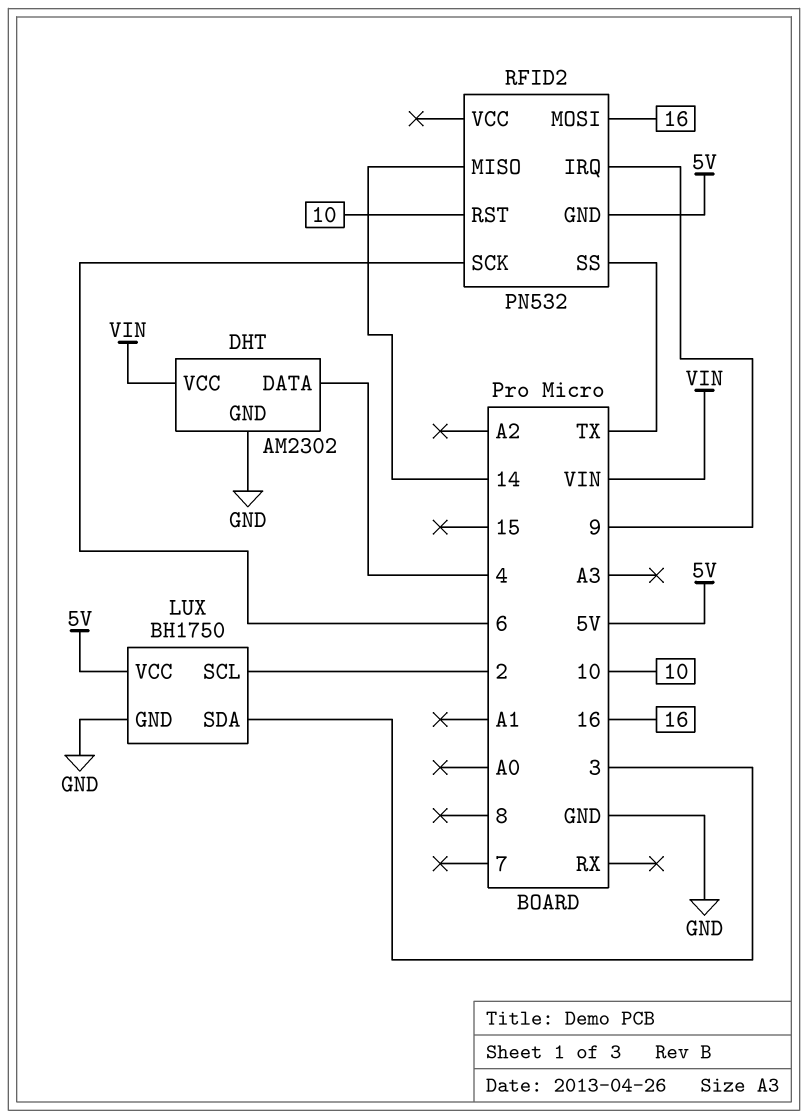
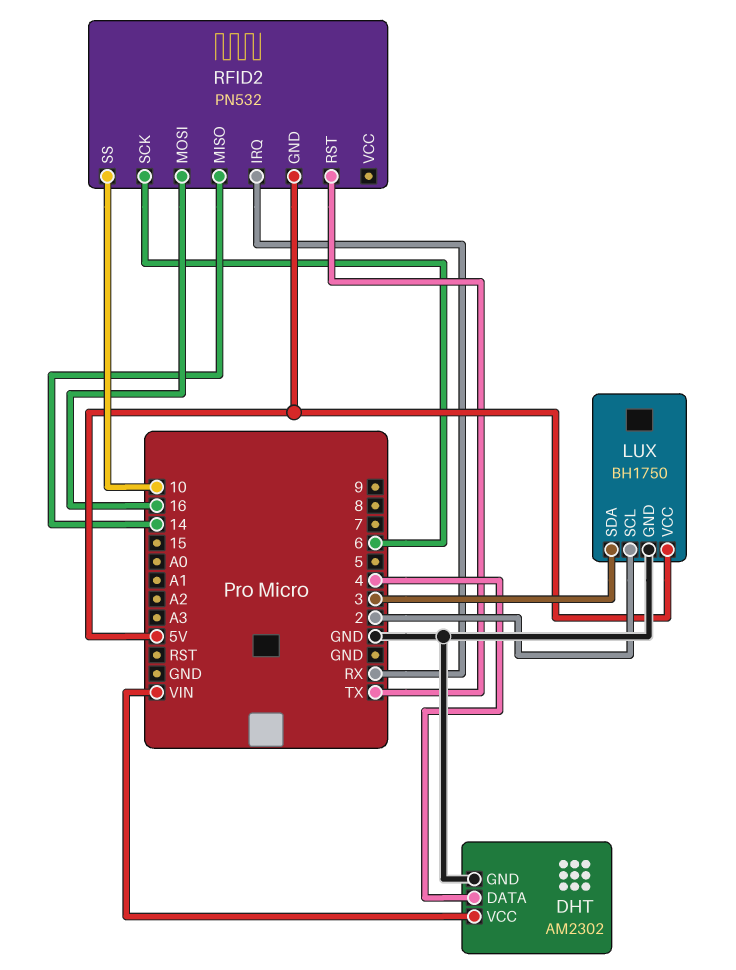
RFID2 pin IRQ: 9 -> RX
RFID2 pin RST: 10 -> TX
RFID2 pin SS: TX -> 10

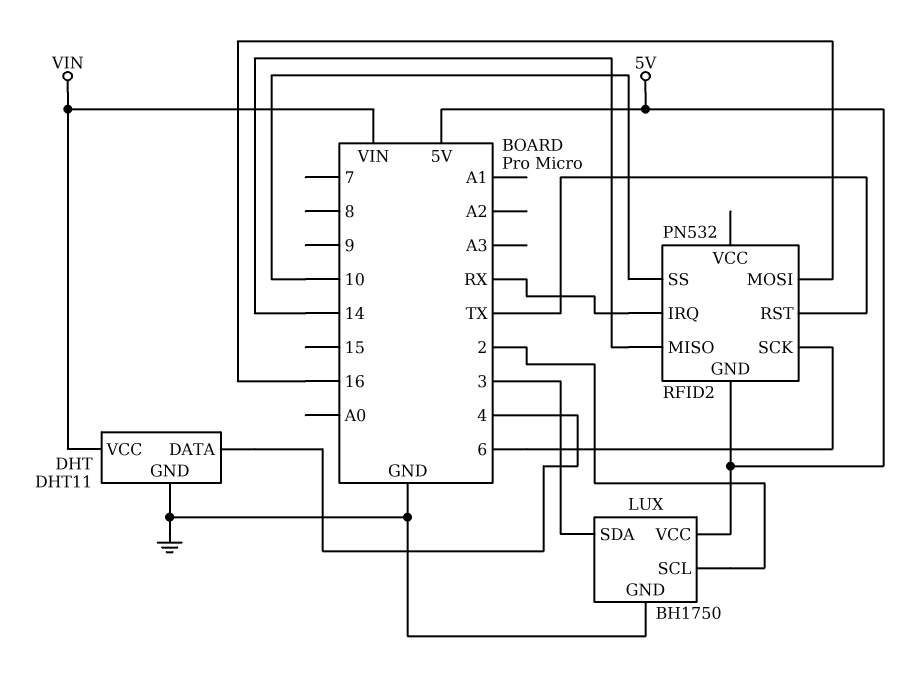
DHT: AM2302 -> DHT11

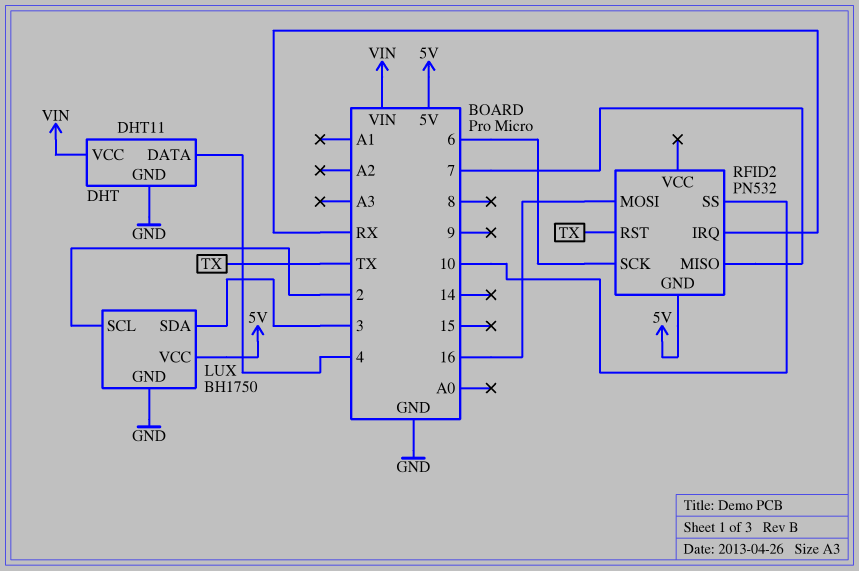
RFID2 pin MISO: 14 -> 7

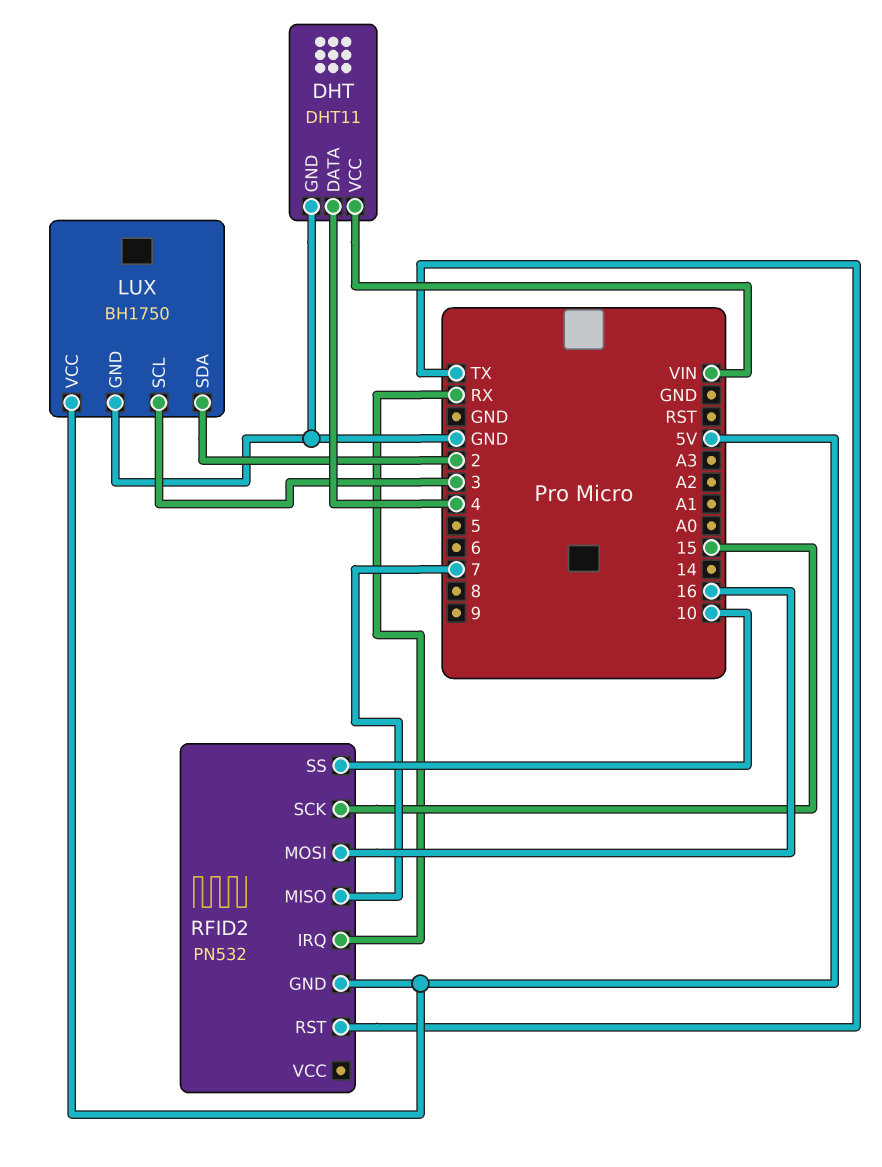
LUX pin SCL: 2 -> 3
LUX pin SDA: 3 -> 2
RFID2 pin SCK: 6 -> 15

